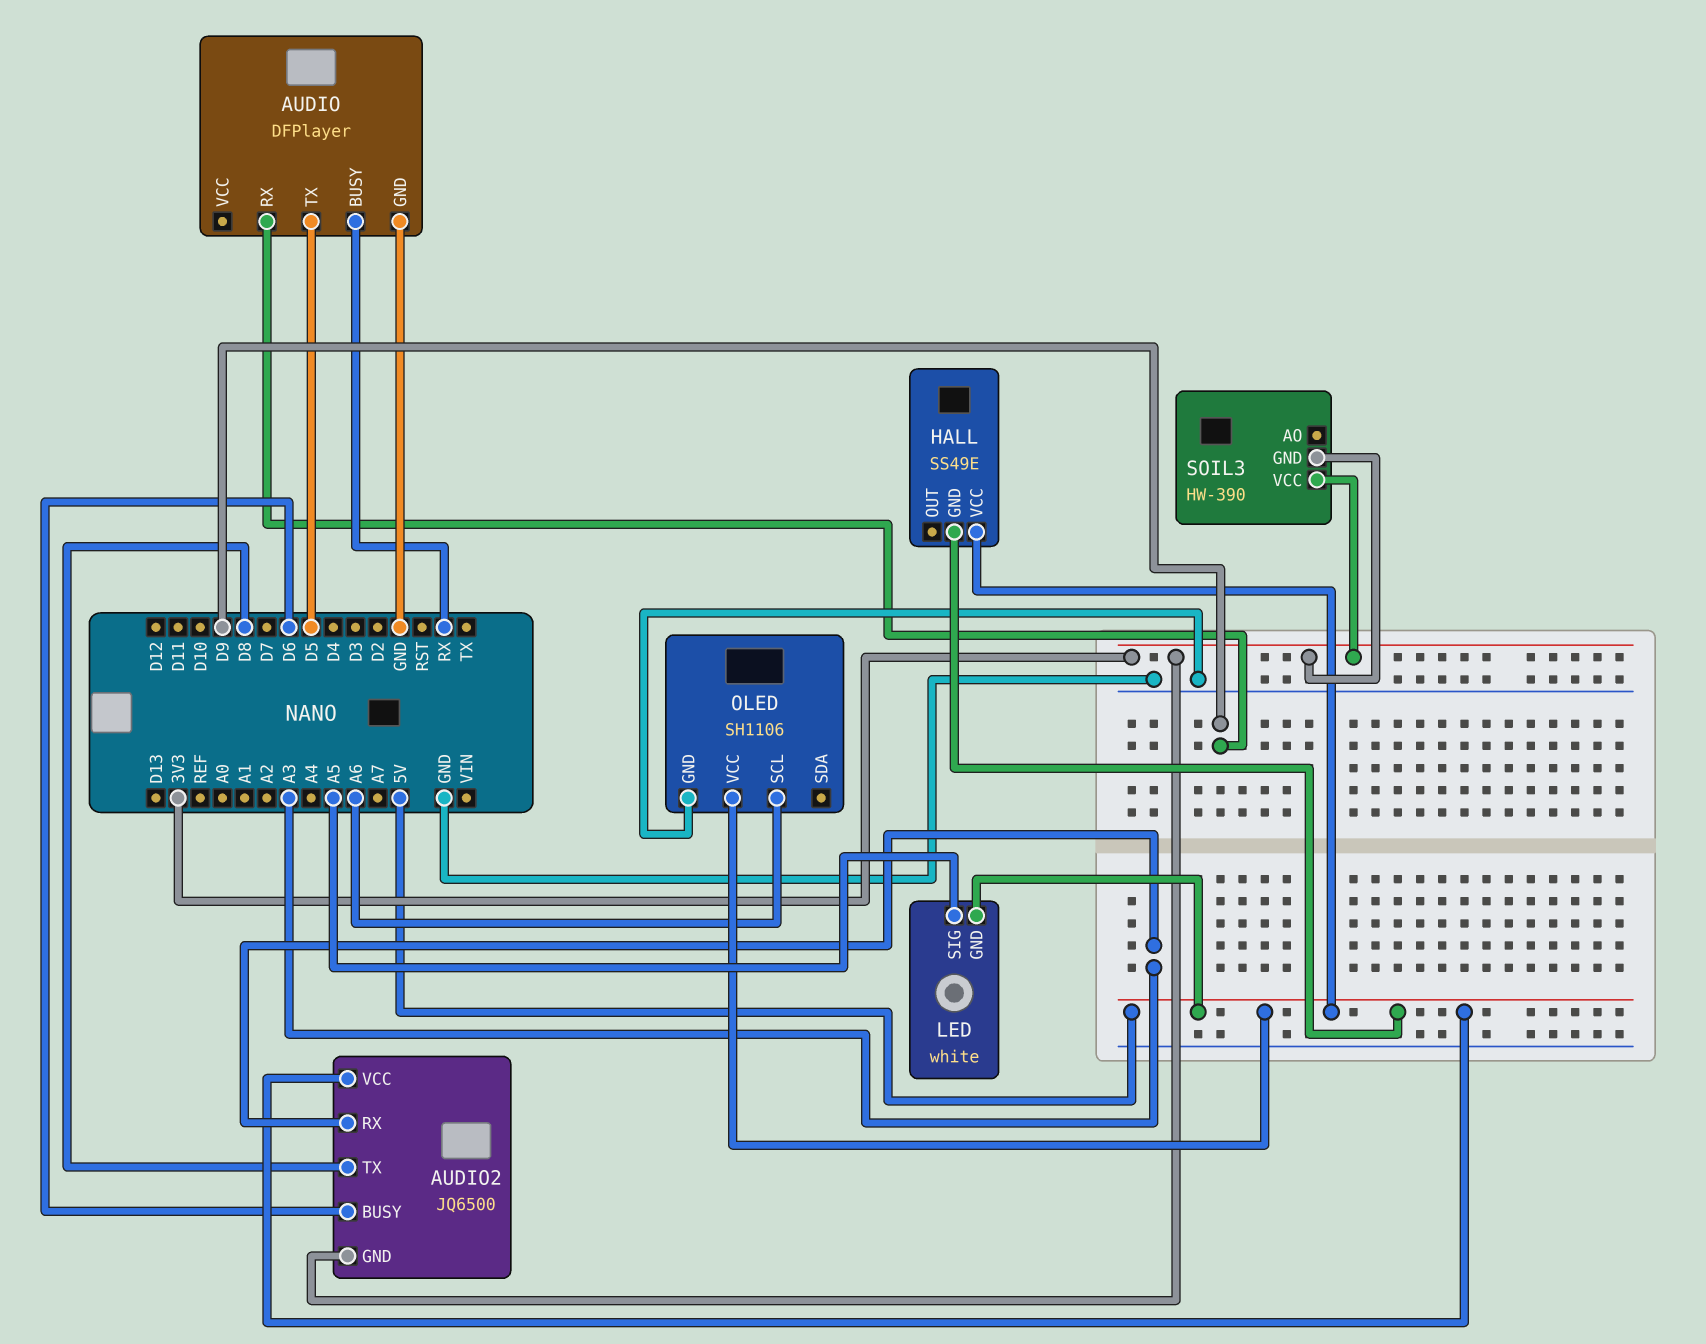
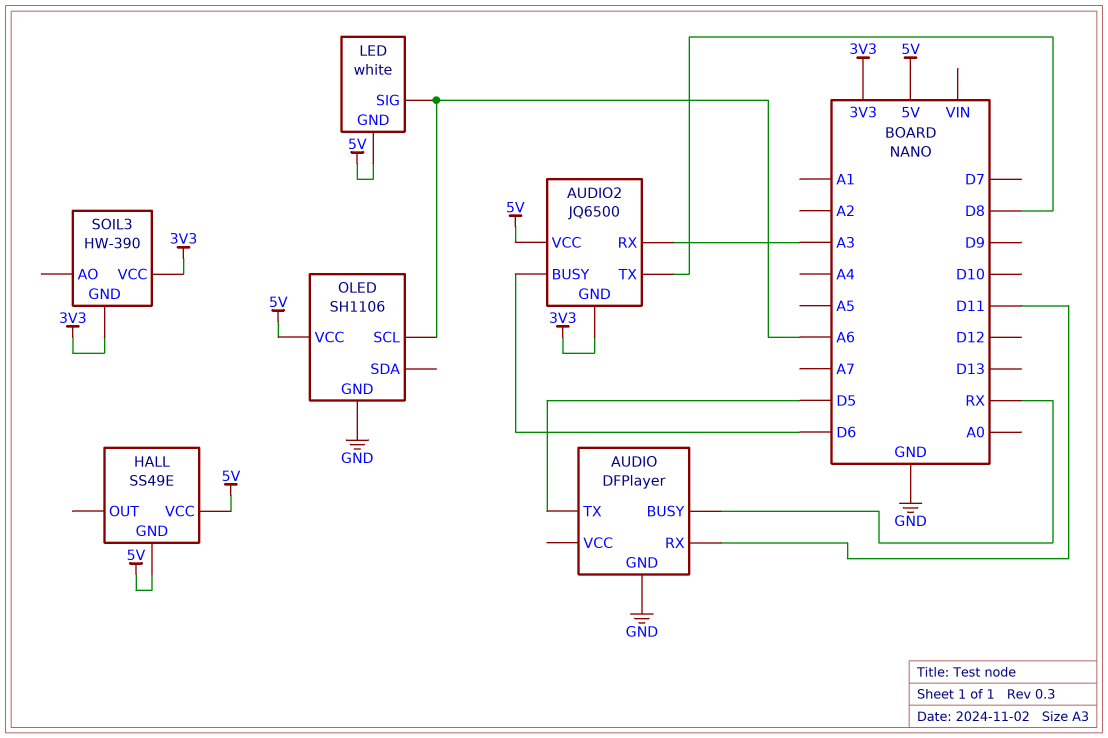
AUDIO pin RX: D9 -> D11
LED pin SIG: A5 -> A6

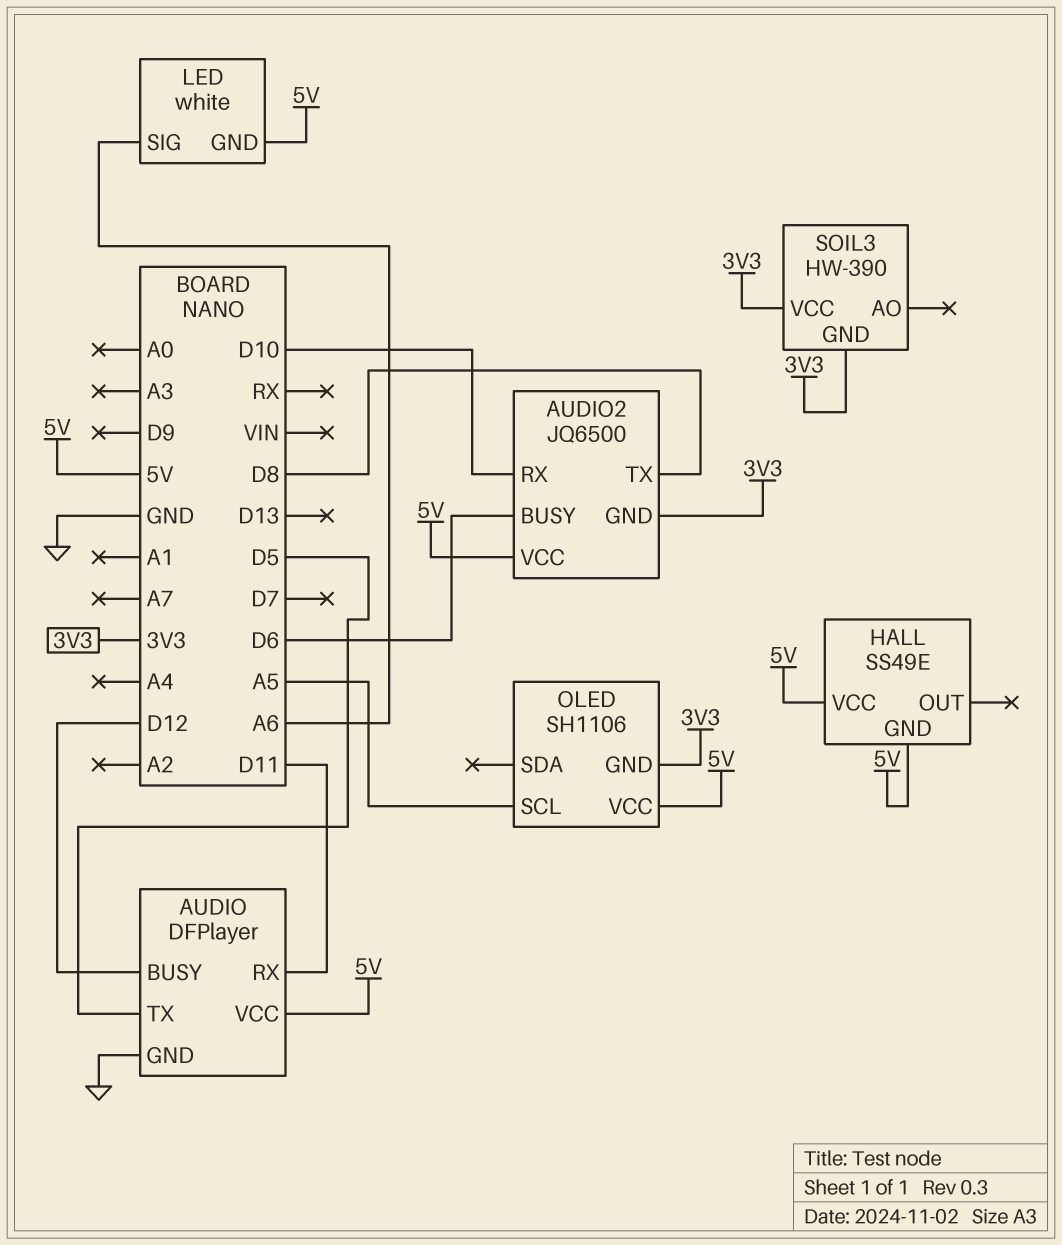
AUDIO pin BUSY: RX -> D12
AUDIO pin VCC: none -> 5V
AUDIO2 pin RX: A3 -> D10
OLED pin GND: GND -> 3V3
OLED pin SCL: A6 -> A5

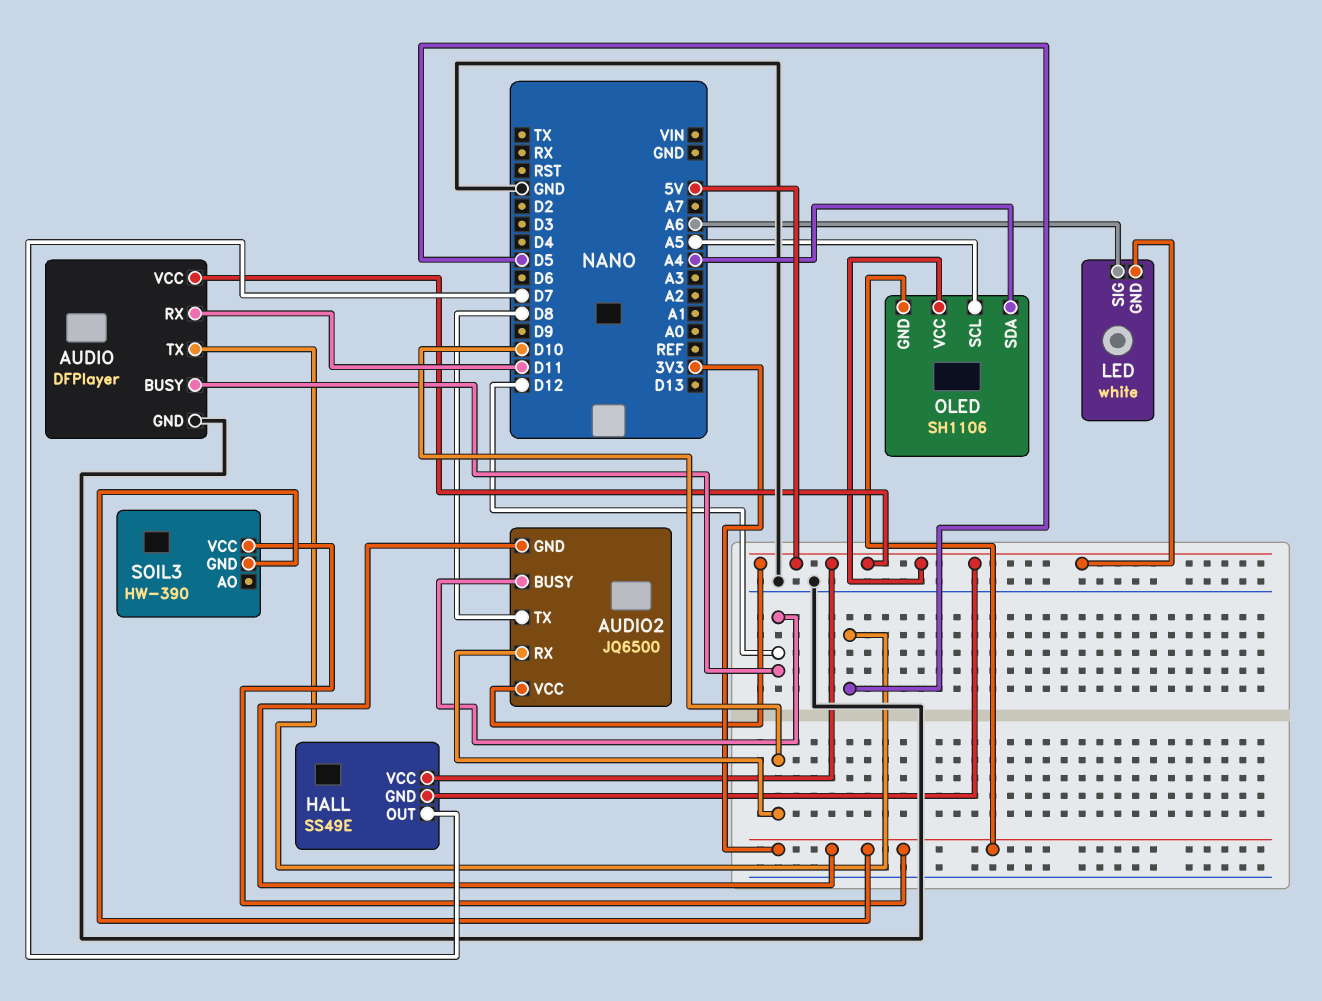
AUDIO2 pin BUSY: D6 -> D12
HALL pin OUT: none -> D7
OLED pin SDA: none -> A4

